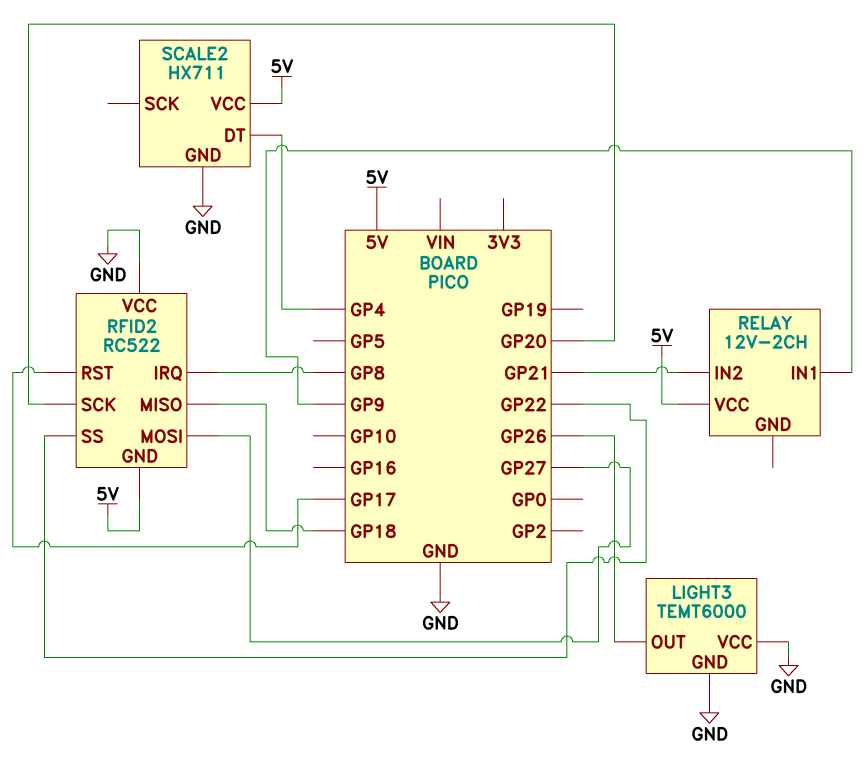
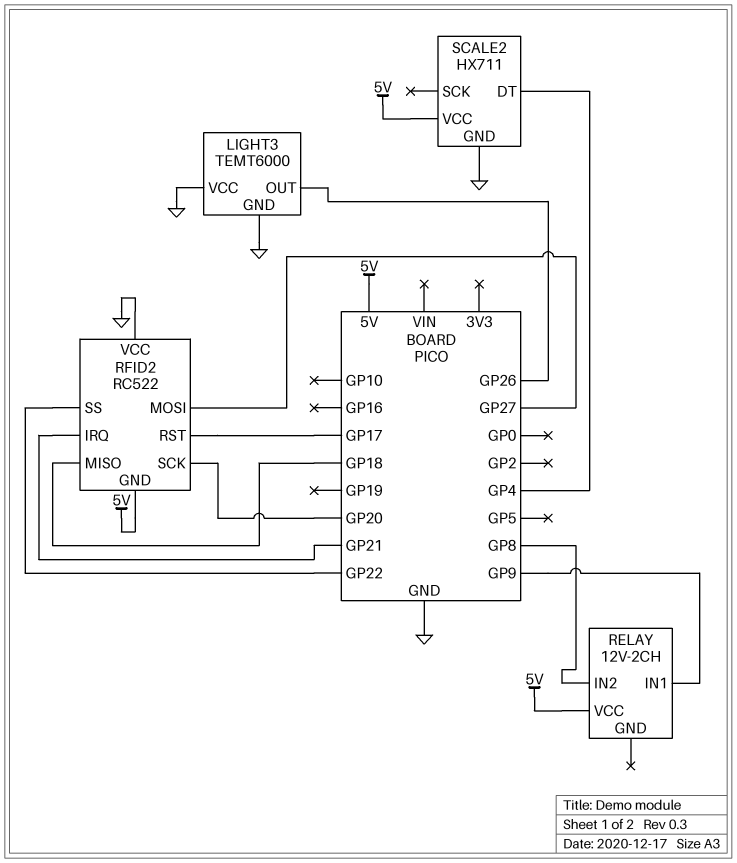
RELAY pin IN2: GP21 -> GP8
RFID2 pin IRQ: GP8 -> GP21

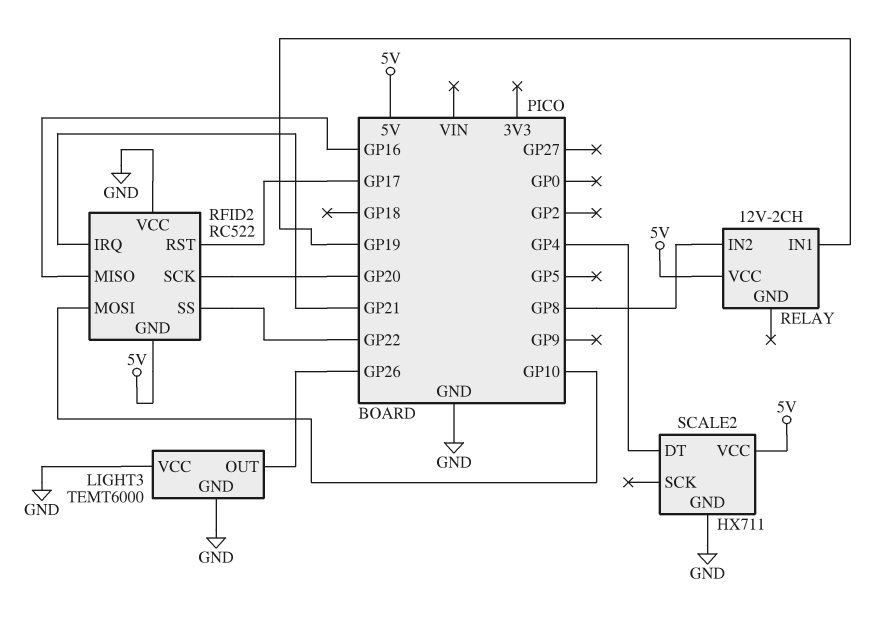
RELAY pin IN1: GP9 -> GP19
RFID2 pin MISO: GP18 -> GP16
RFID2 pin MOSI: GP27 -> GP10

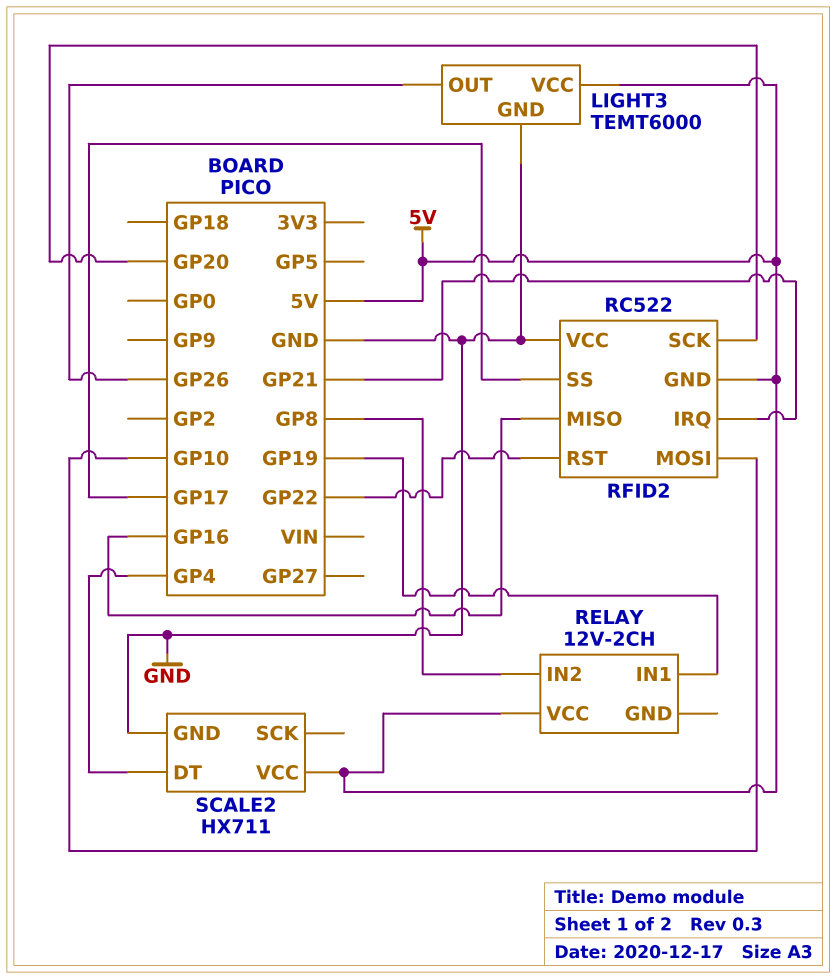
LIGHT3 pin VCC: GND -> 5V
RFID2 pin RST: GP17 -> GP22
RFID2 pin SS: GP22 -> GP17

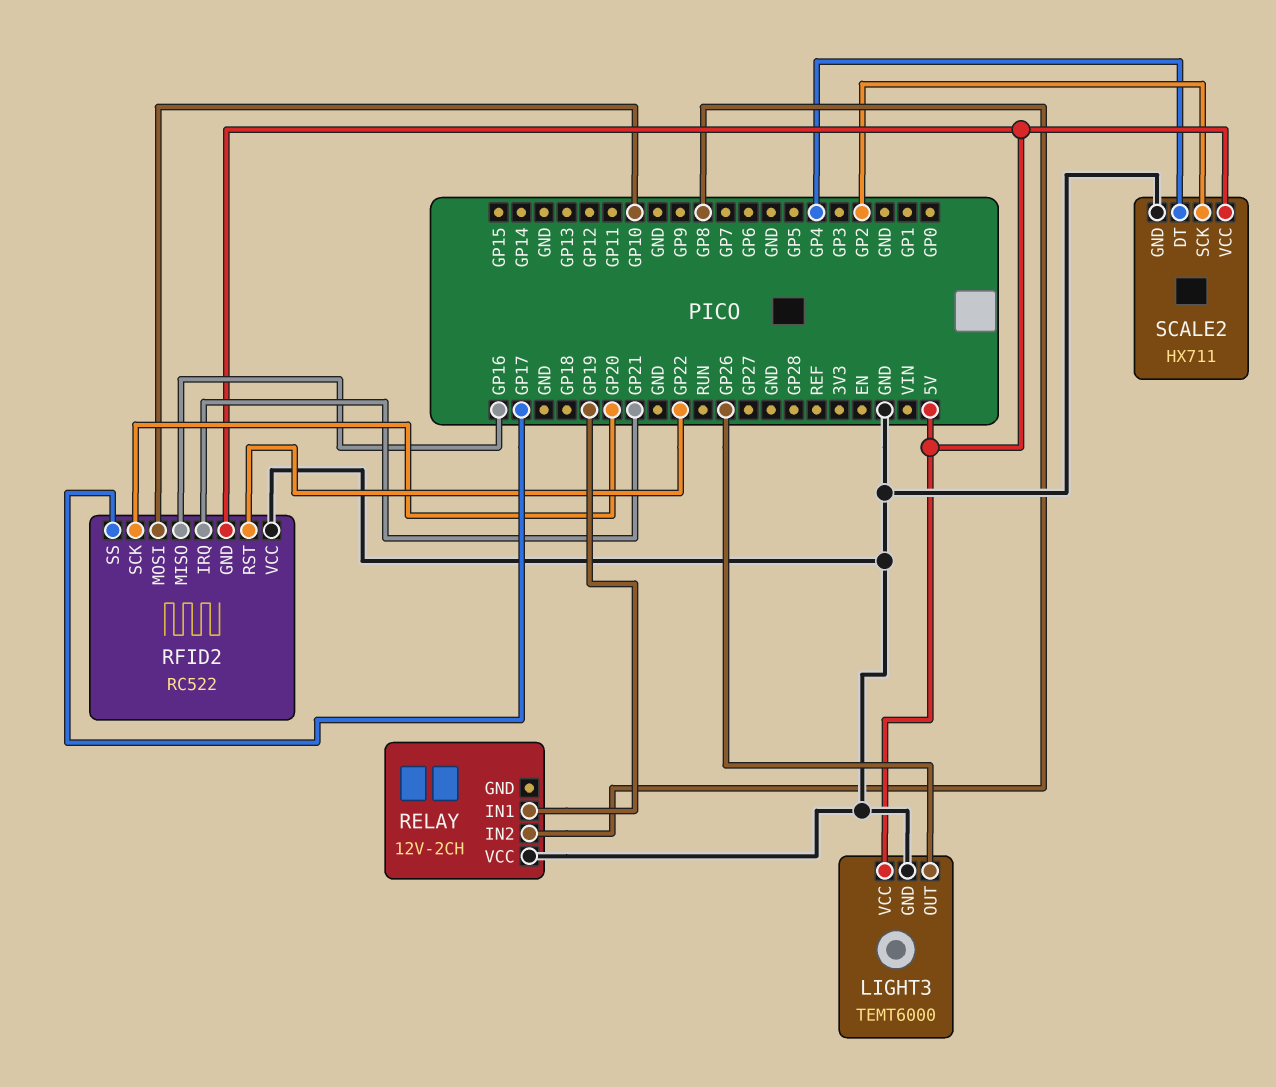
RELAY pin VCC: 5V -> GND
SCALE2 pin SCK: none -> GP2

